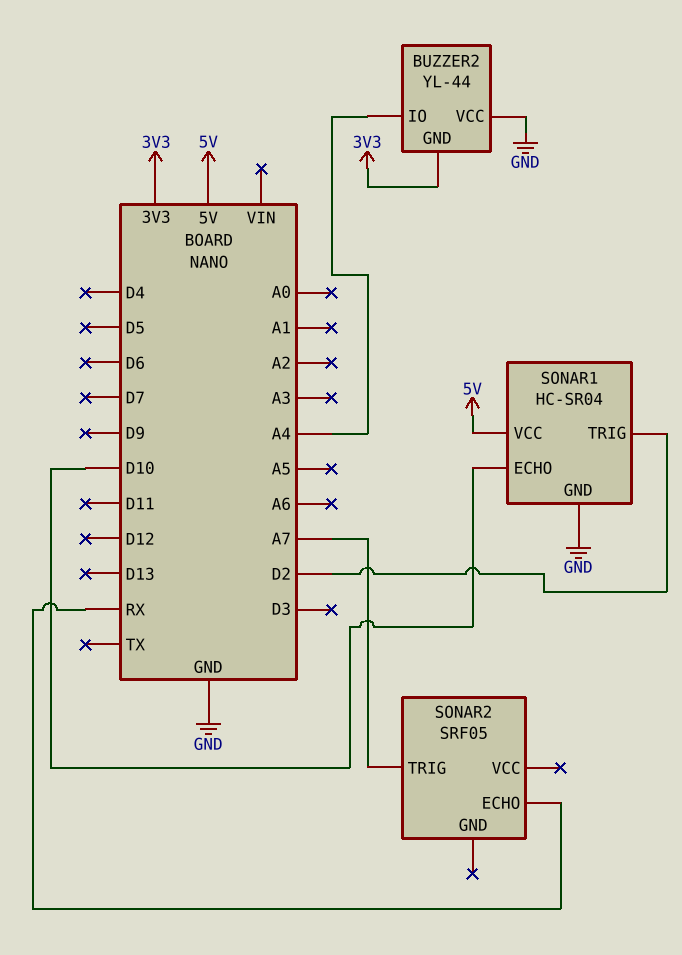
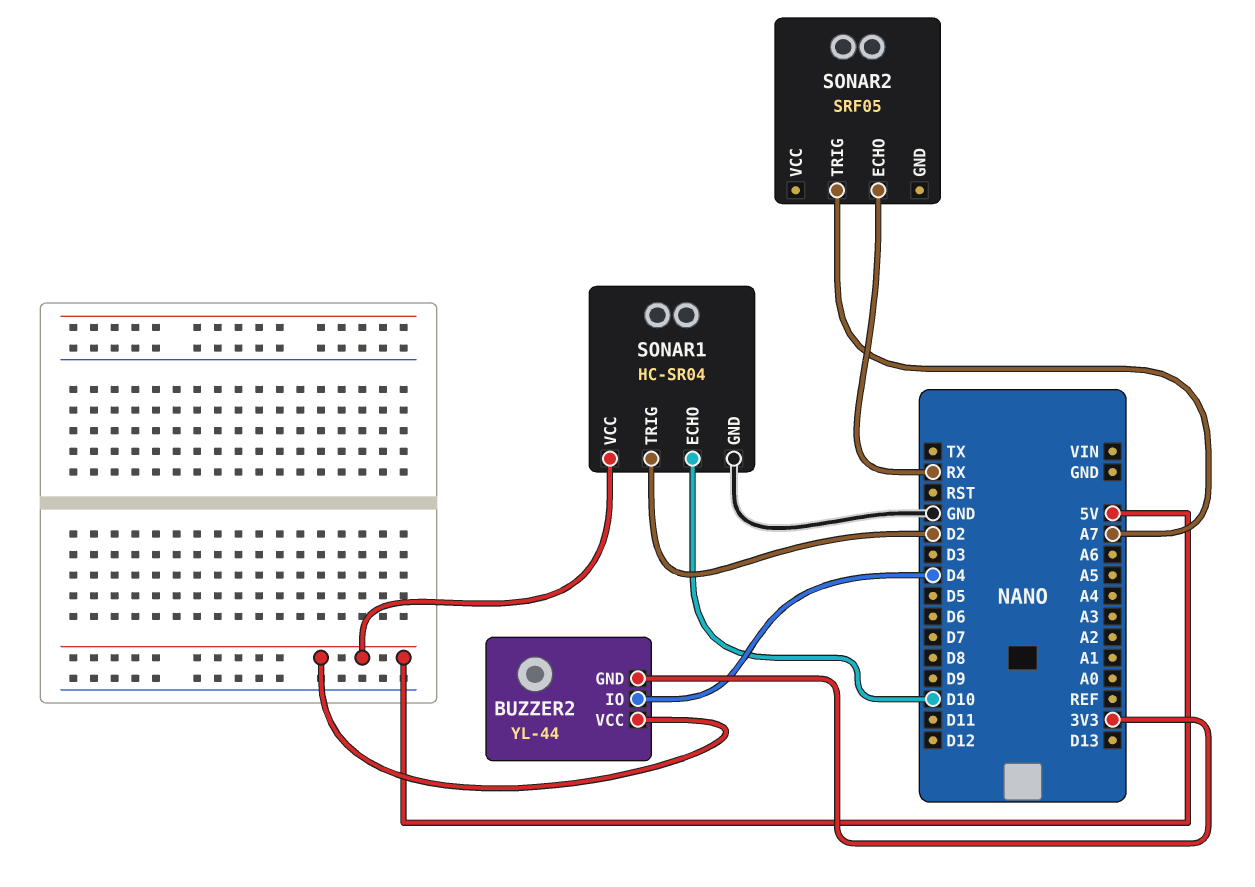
BUZZER2 pin IO: A4 -> D4
BUZZER2 pin VCC: GND -> 5V

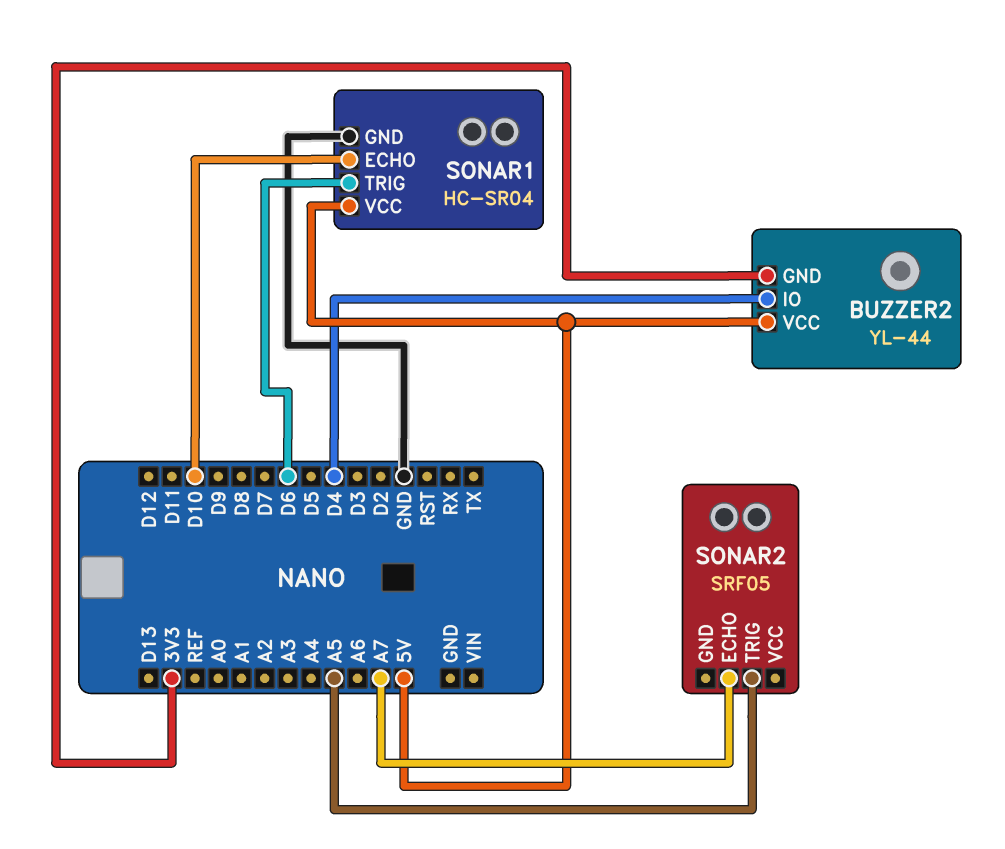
SONAR1 pin TRIG: D2 -> D6
SONAR2 pin ECHO: RX -> A7
SONAR2 pin TRIG: A7 -> A5

